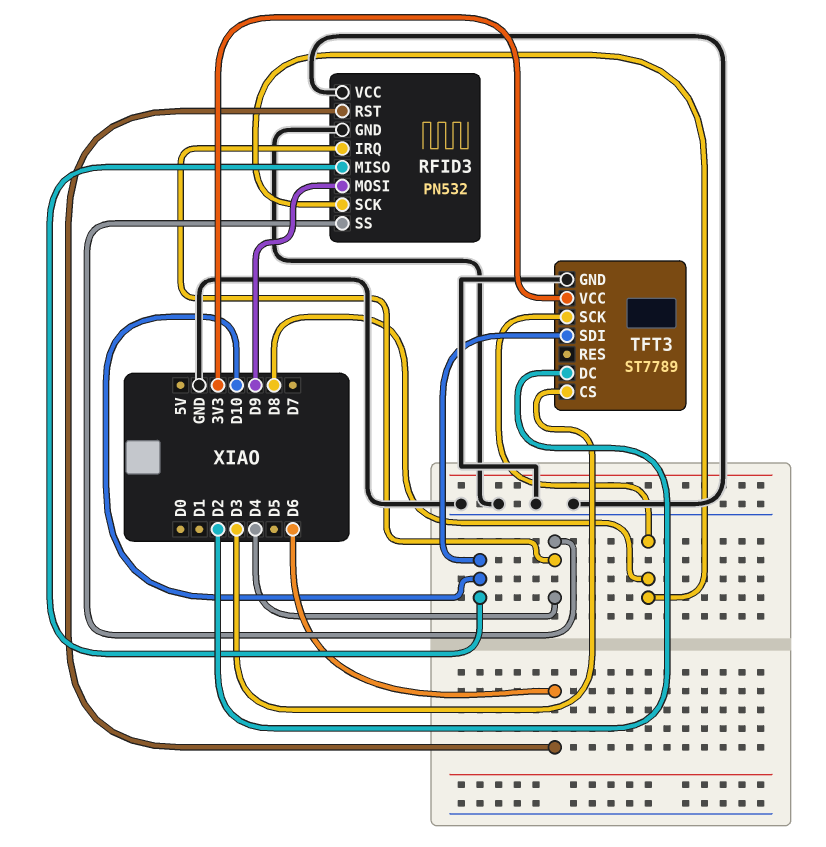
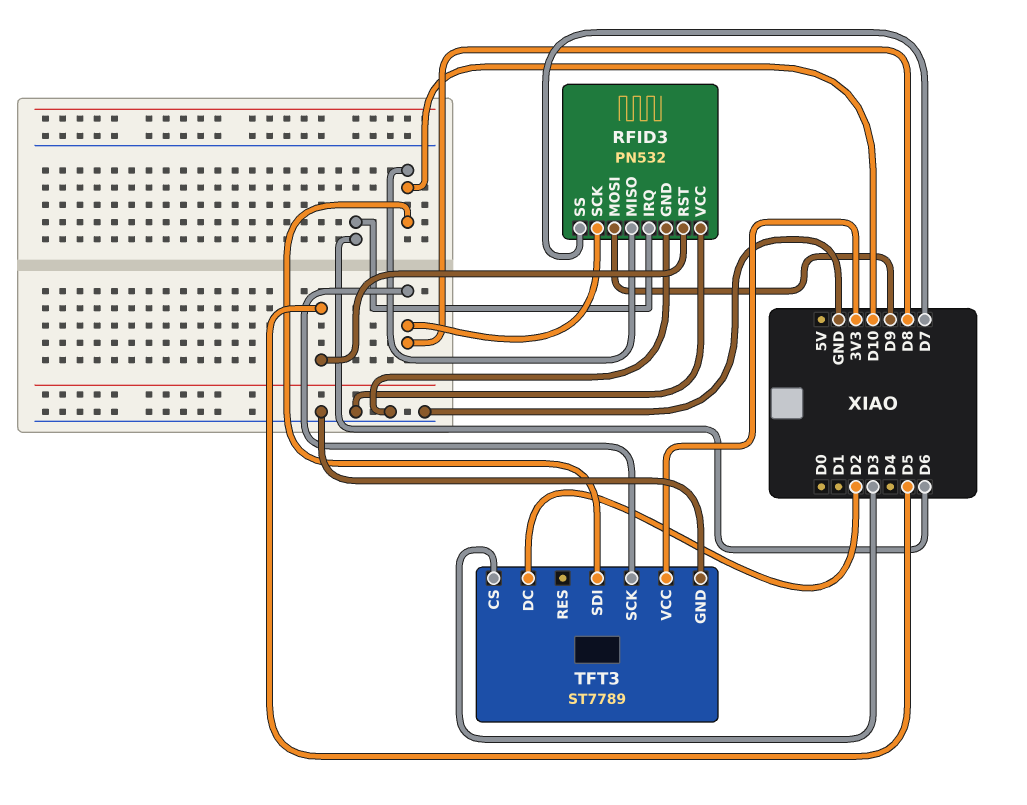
RFID3 pin IRQ: D4 -> D6
RFID3 pin RST: D6 -> D5
RFID3 pin SS: D4 -> D7

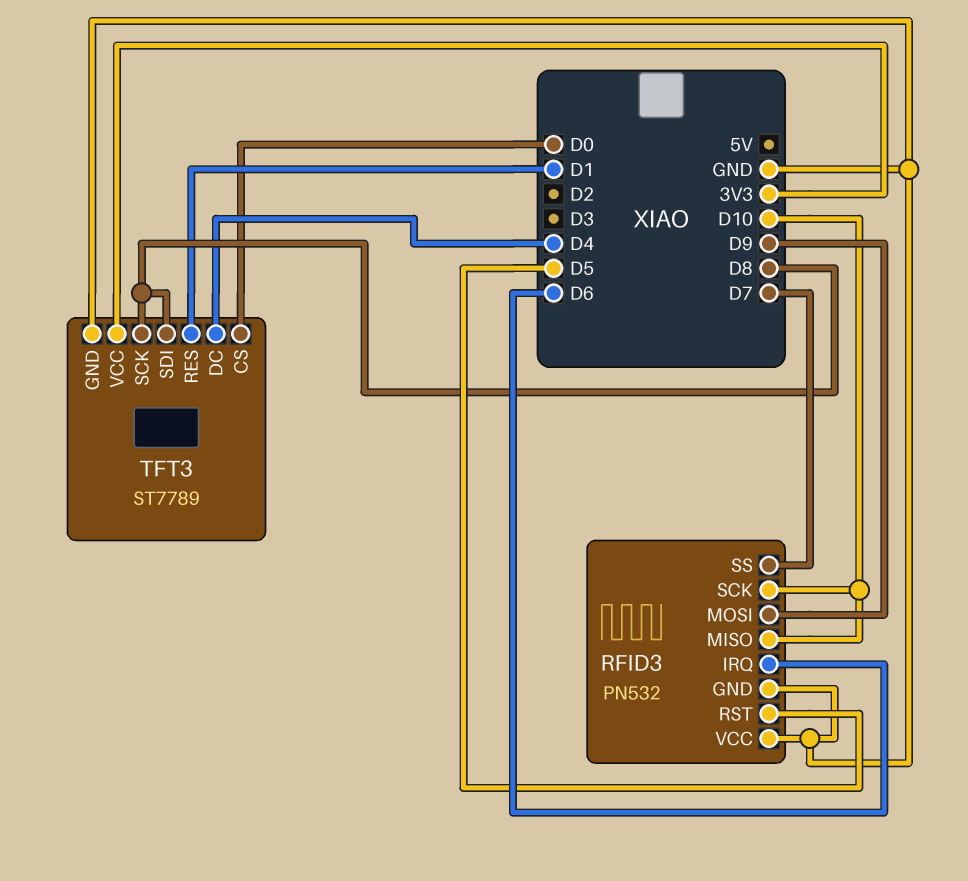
RFID3 pin SCK: D8 -> D10
TFT3 pin CS: D3 -> D0
TFT3 pin DC: D2 -> D4
TFT3 pin RES: none -> D1
TFT3 pin SDI: D10 -> D8

